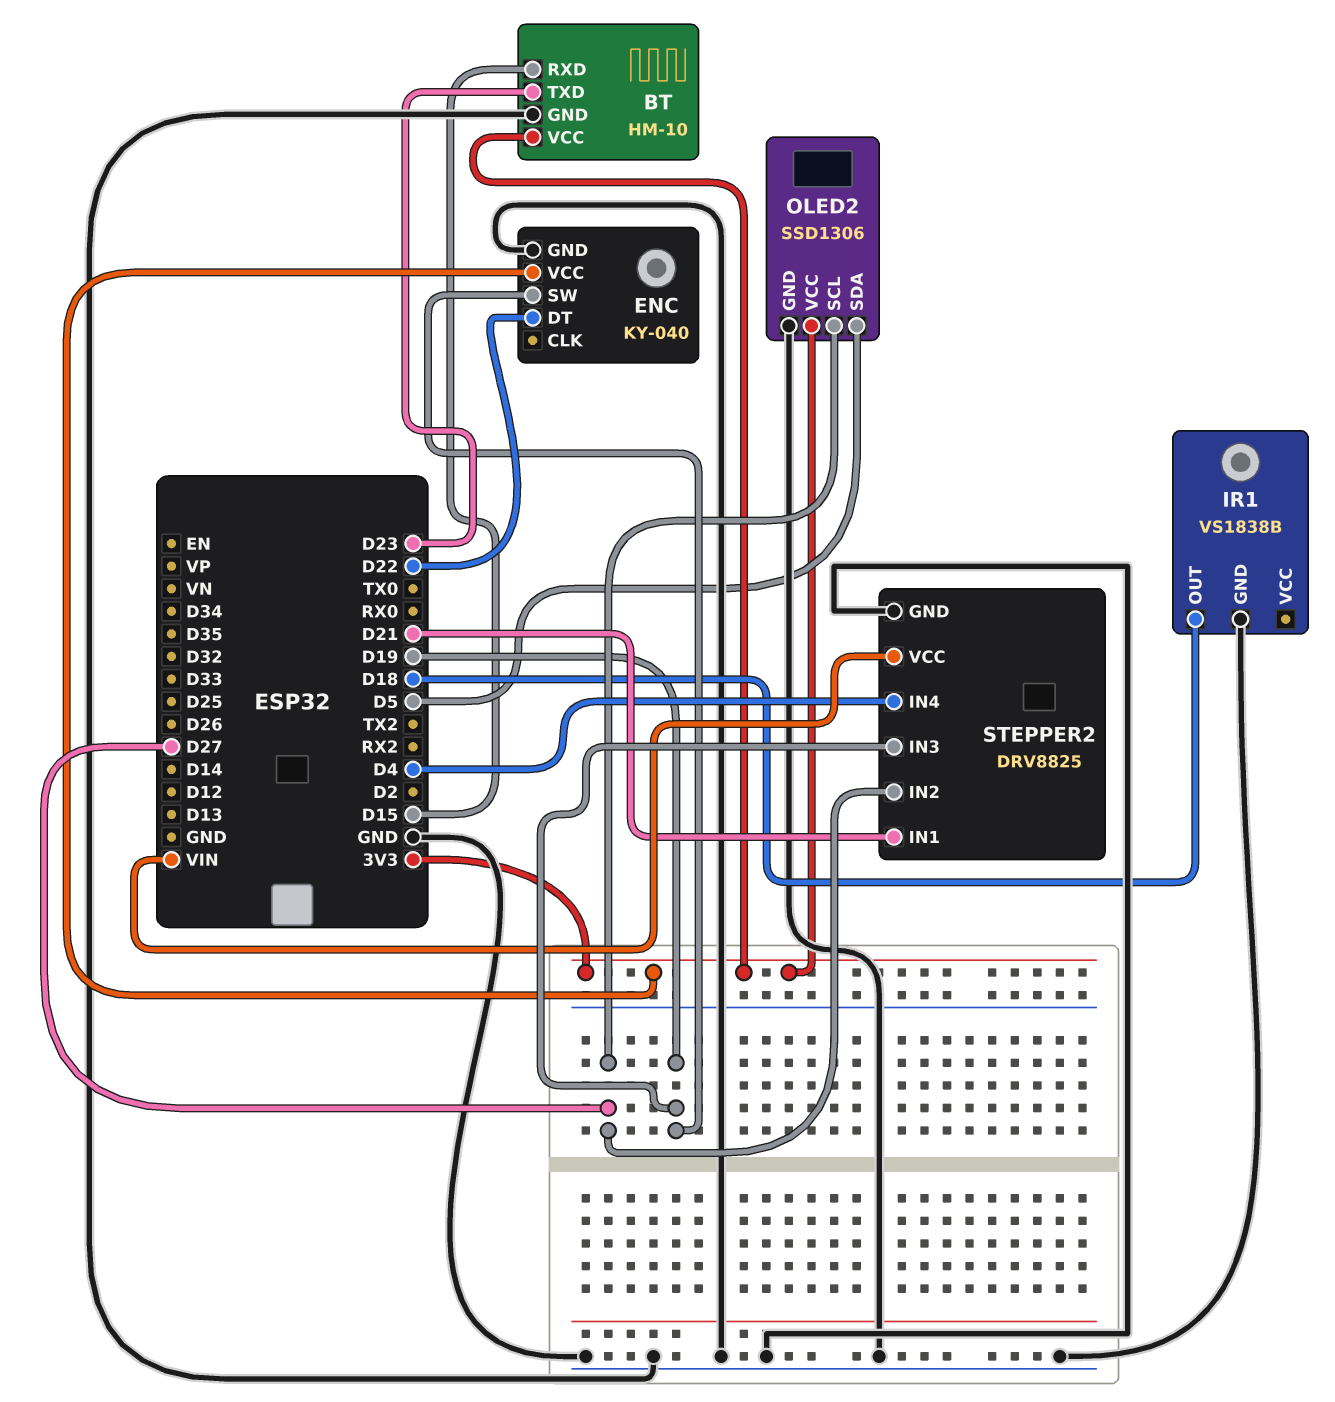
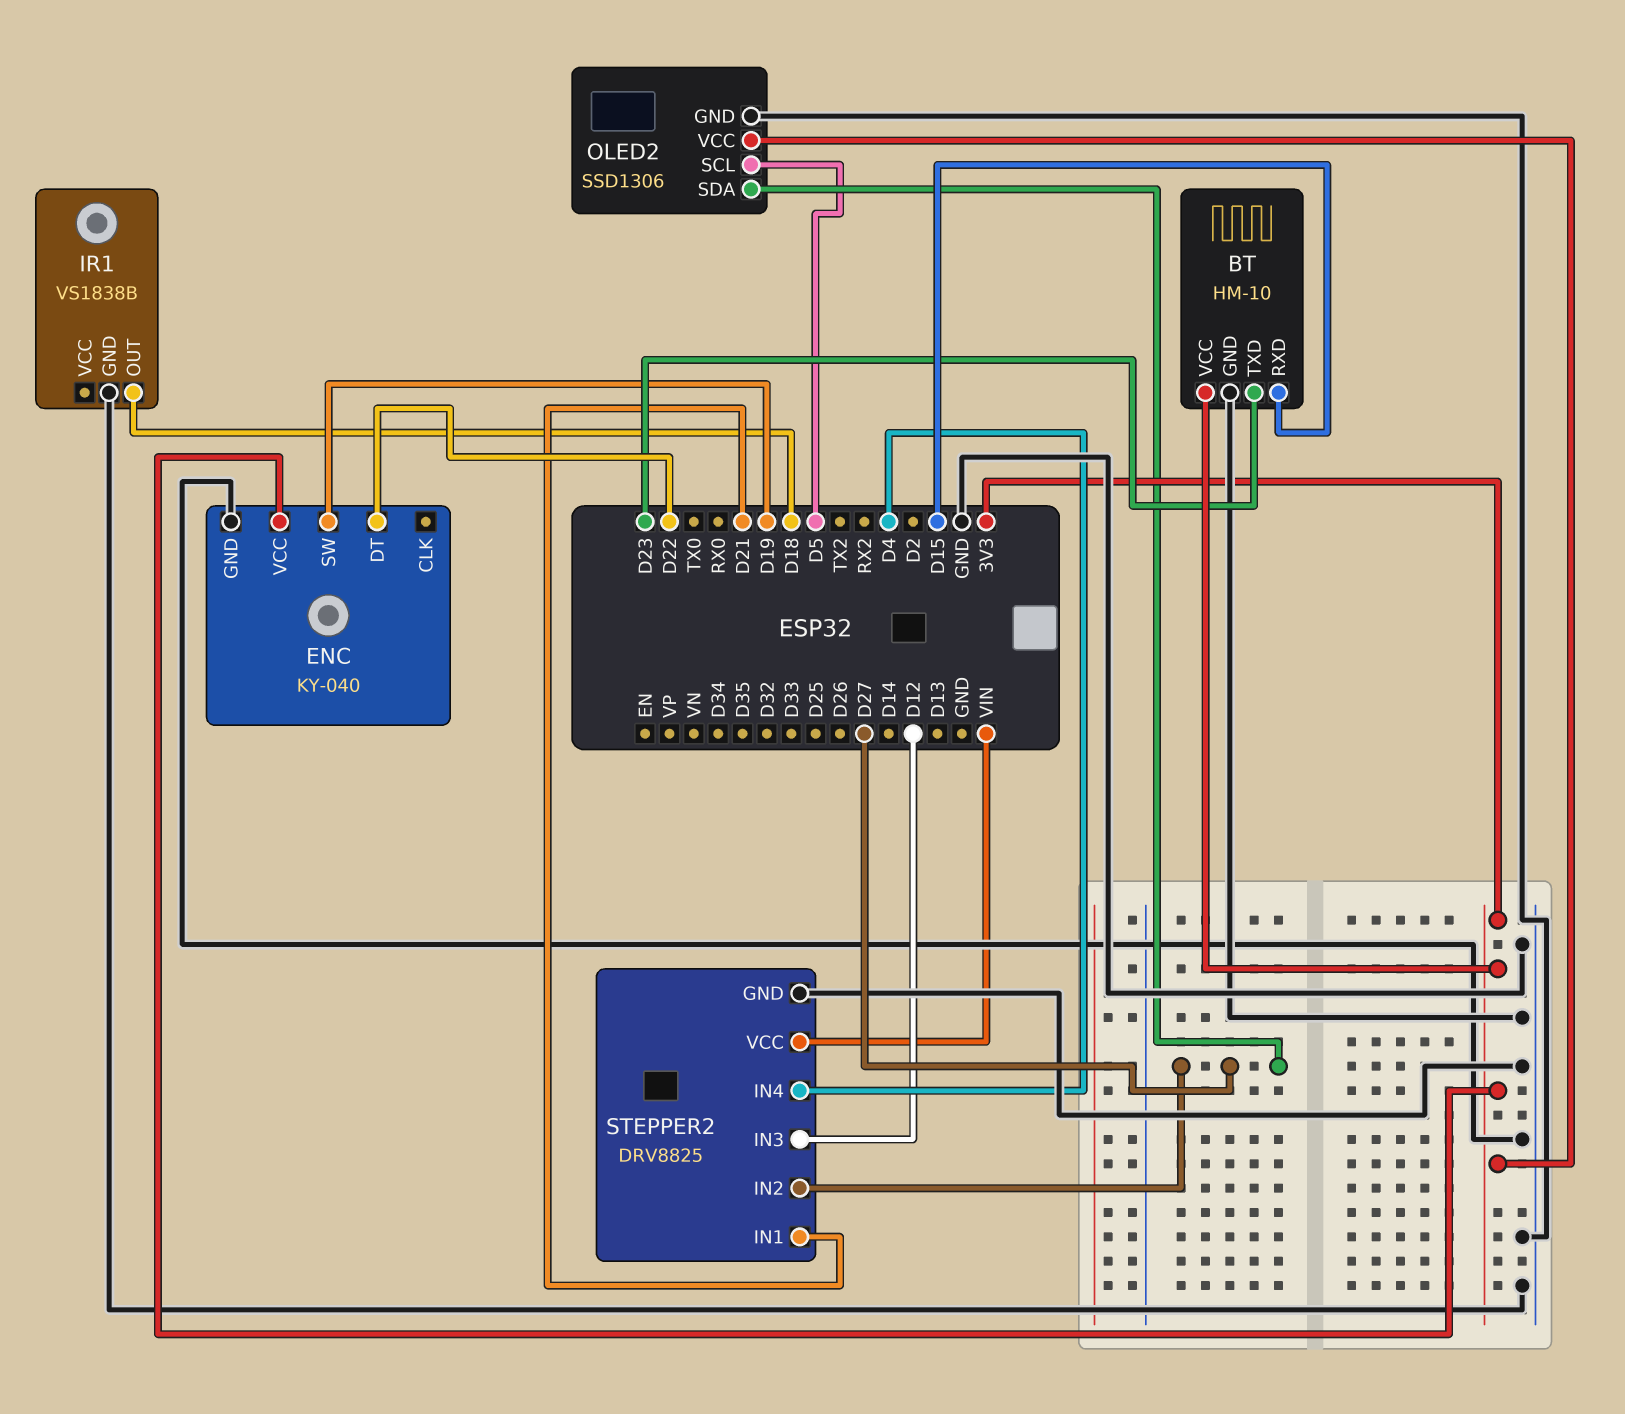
OLED2 pin SCL: D27 -> D5
OLED2 pin SDA: D5 -> D27
STEPPER2 pin IN3: D19 -> D12

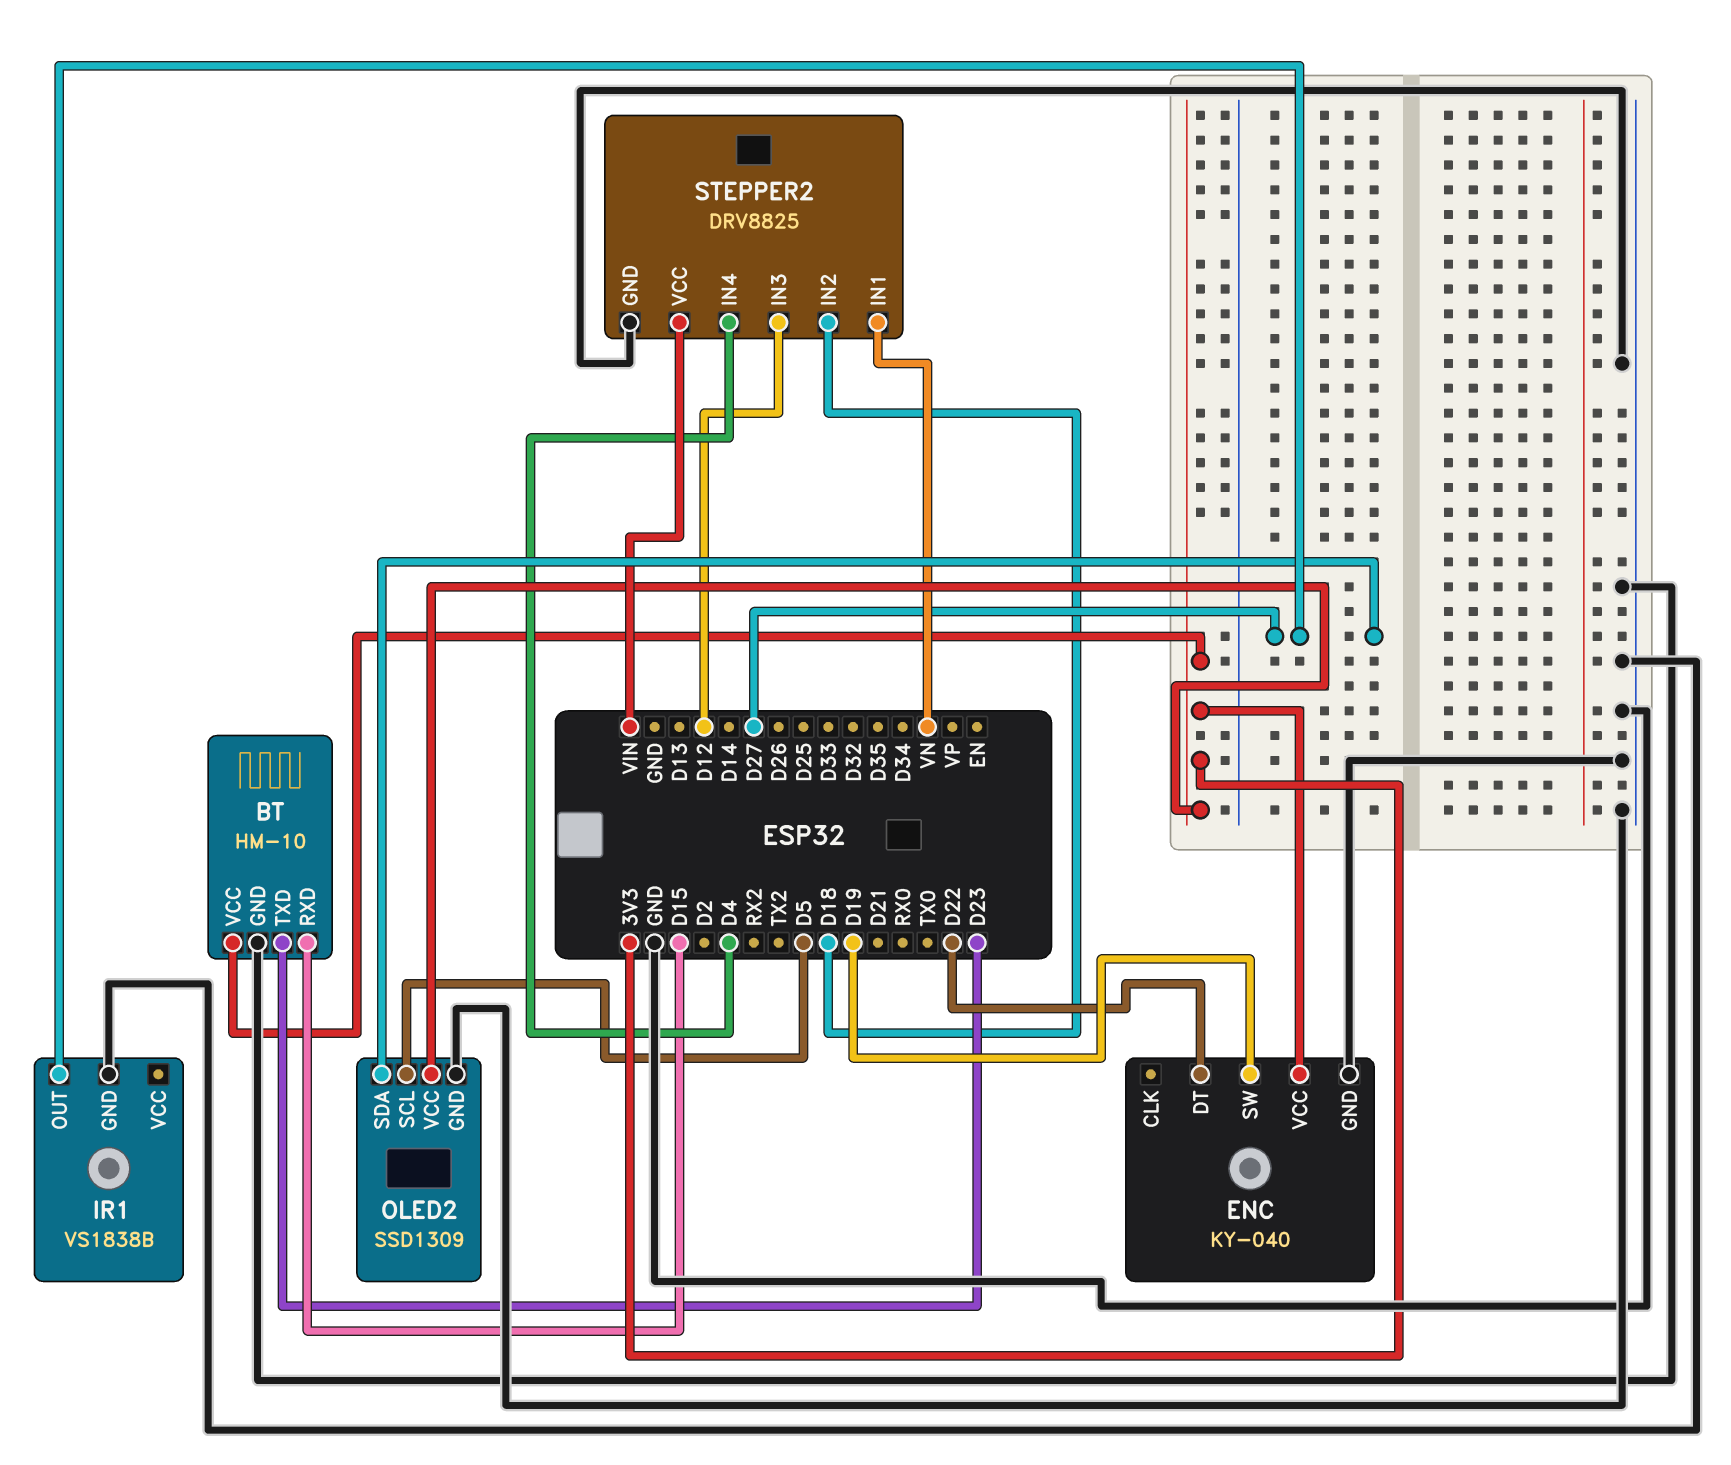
IR1 pin OUT: D18 -> D27
OLED2: SSD1306 -> SSD1309
STEPPER2 pin IN1: D21 -> VN
STEPPER2 pin IN2: D27 -> D18

